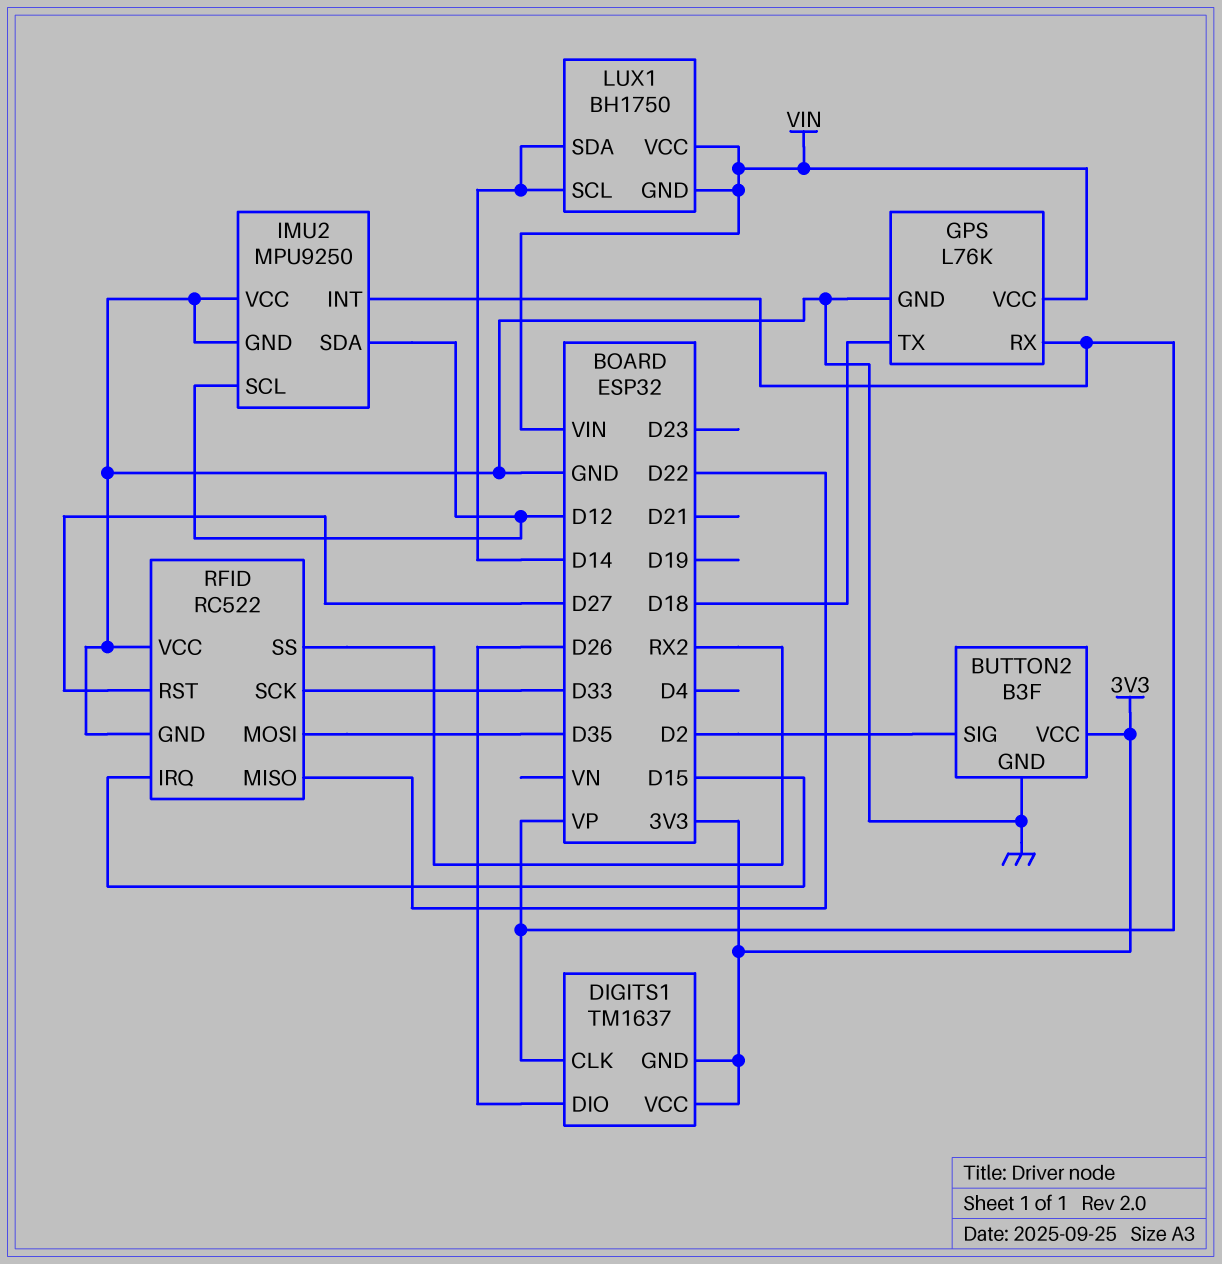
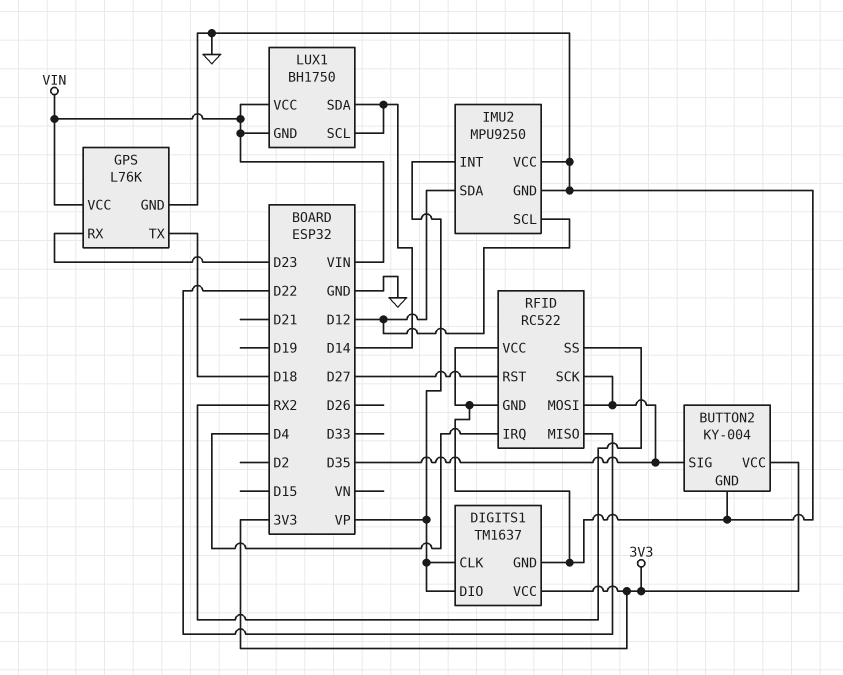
BUTTON2: B3F -> KY-004
BUTTON2 pin SIG: D2 -> D35
DIGITS1 pin DIO: D26 -> VP
DIGITS1 pin GND: 3V3 -> GND
GPS pin RX: VP -> D23
RFID pin IRQ: D15 -> D4
RFID pin SCK: D33 -> D35

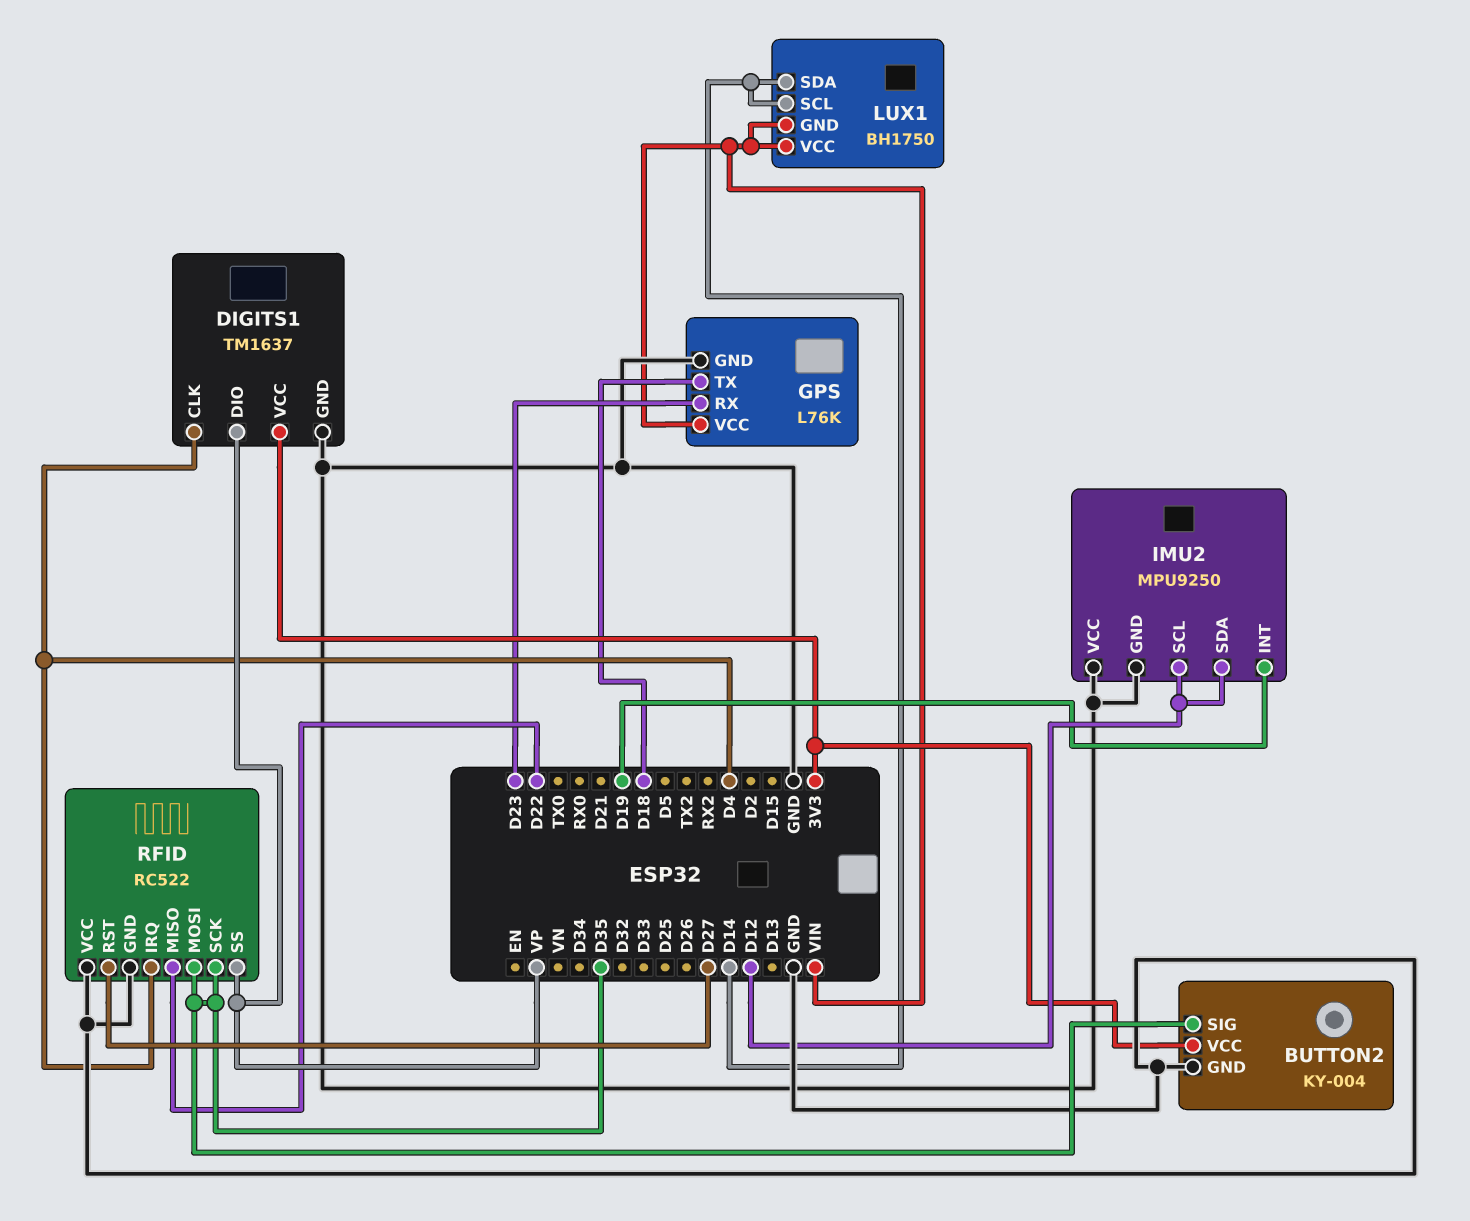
DIGITS1 pin CLK: VP -> D4
IMU2 pin INT: VP -> D19
RFID pin SS: RX2 -> VP

